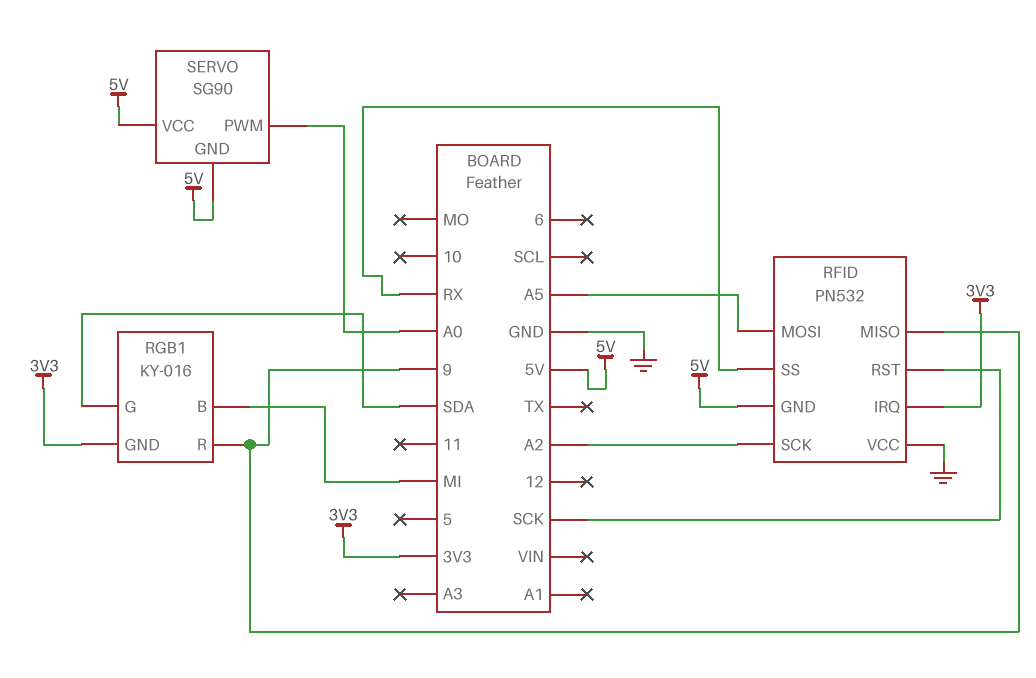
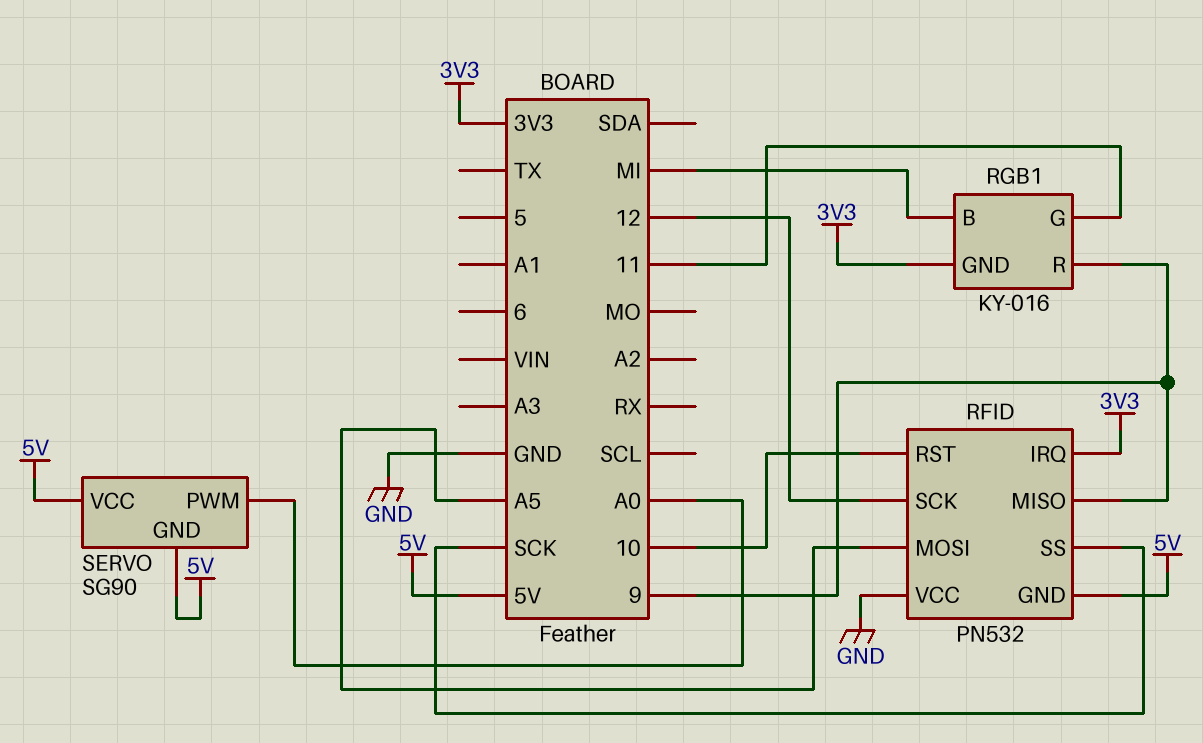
RFID pin RST: SCK -> 10
RFID pin SCK: A2 -> 12
RFID pin SS: RX -> SCK
RGB1 pin G: SDA -> 11

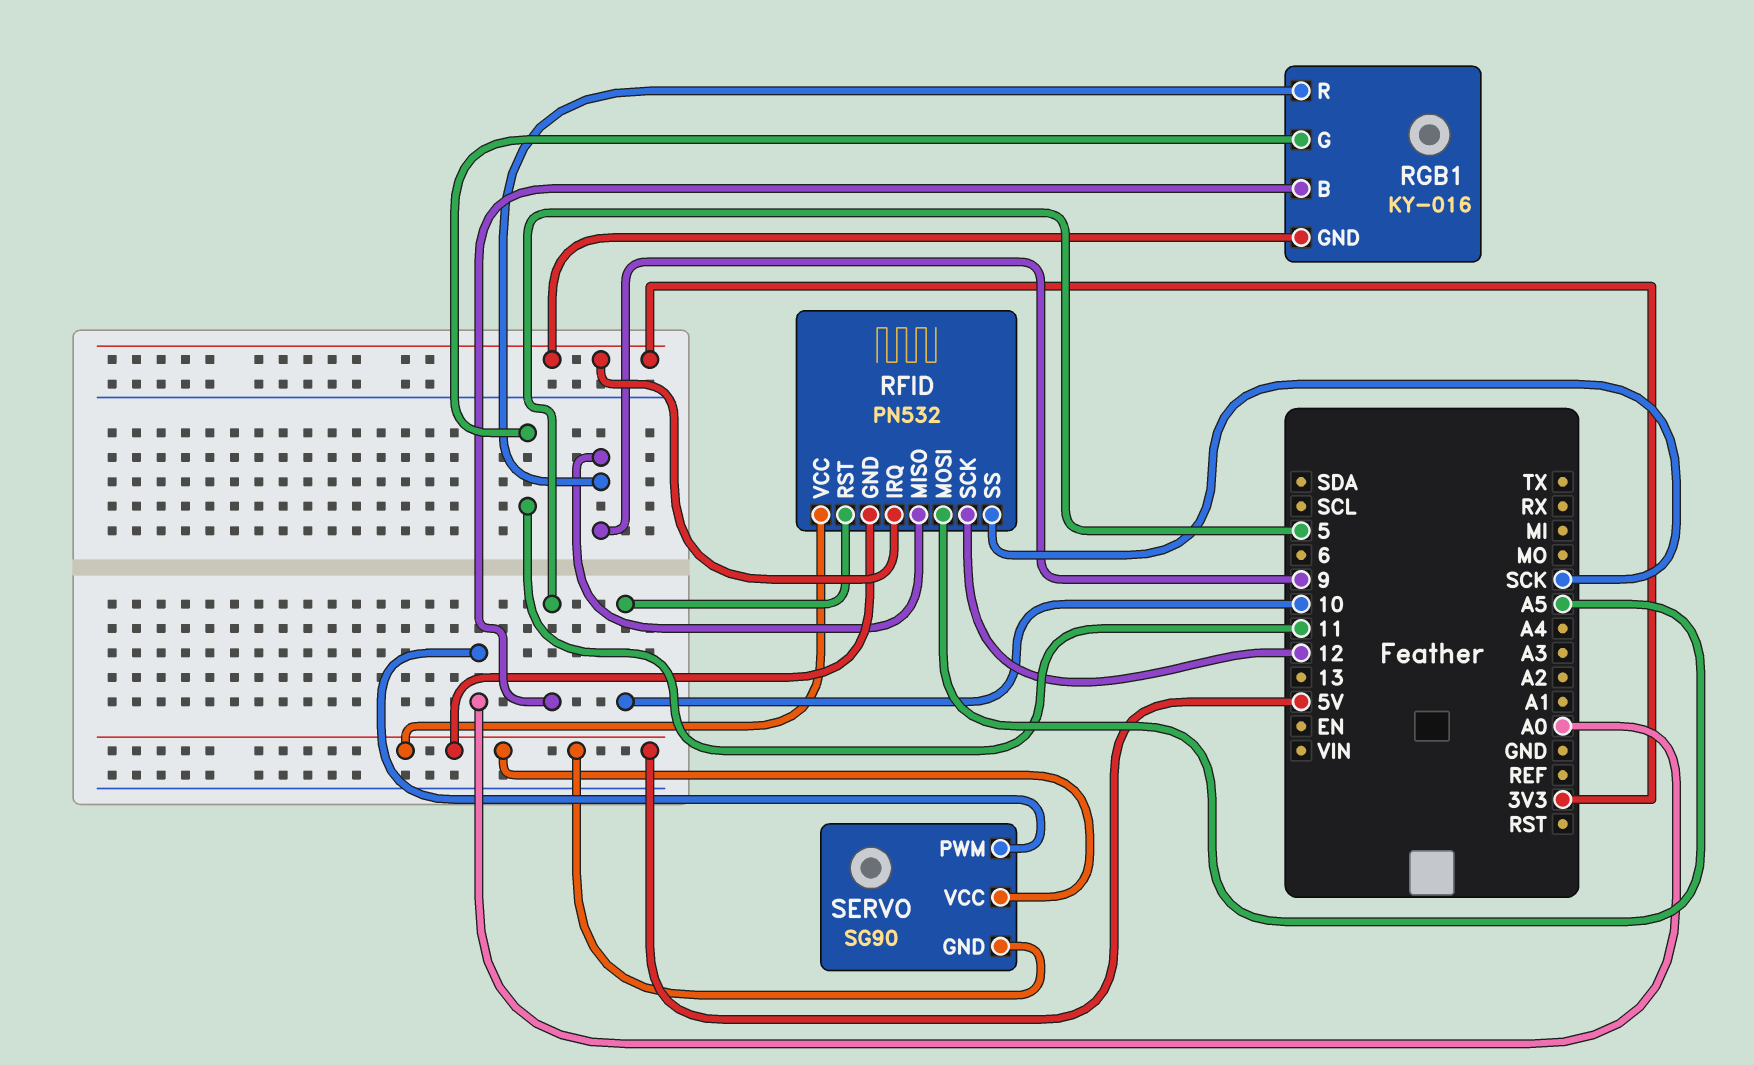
RFID pin VCC: GND -> 5V
RGB1 pin B: MI -> 5

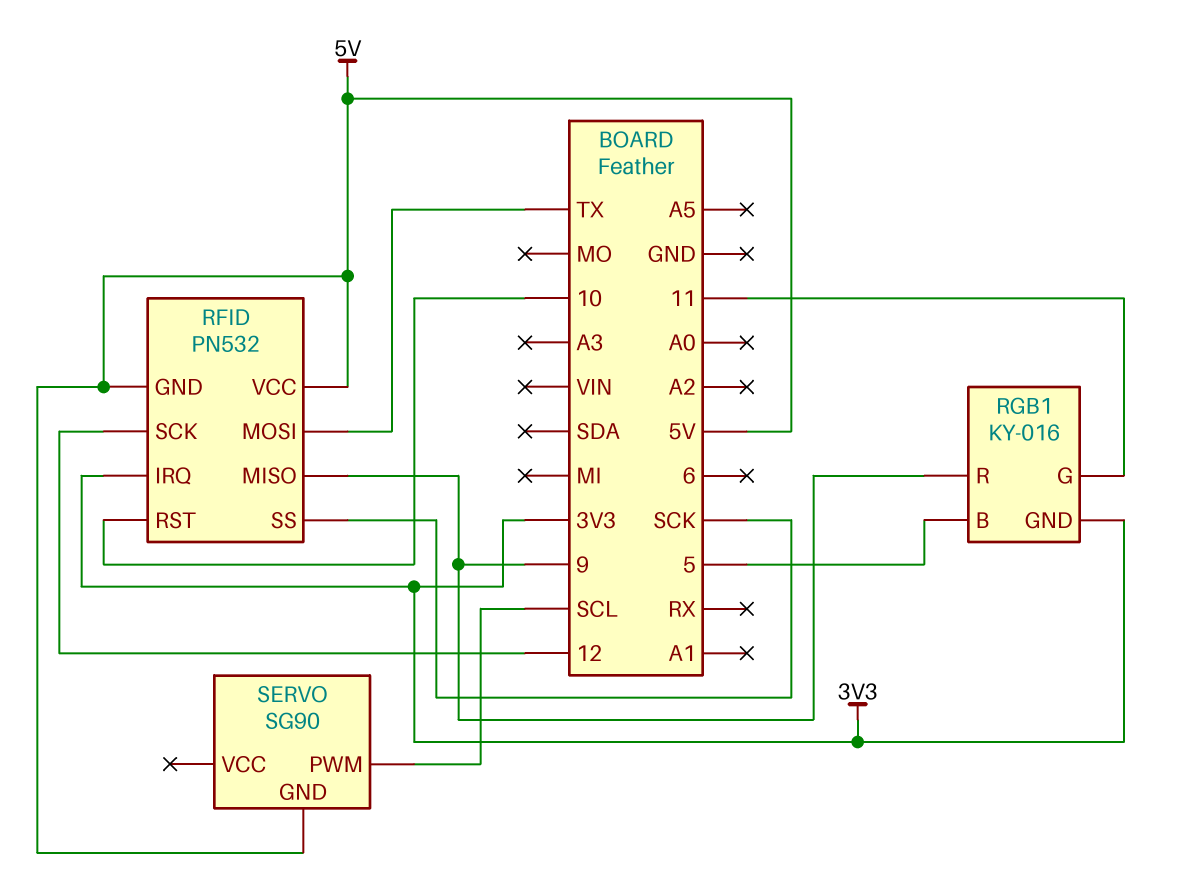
RFID pin MOSI: A5 -> TX
SERVO pin PWM: A0 -> SCL
SERVO pin VCC: 5V -> none

